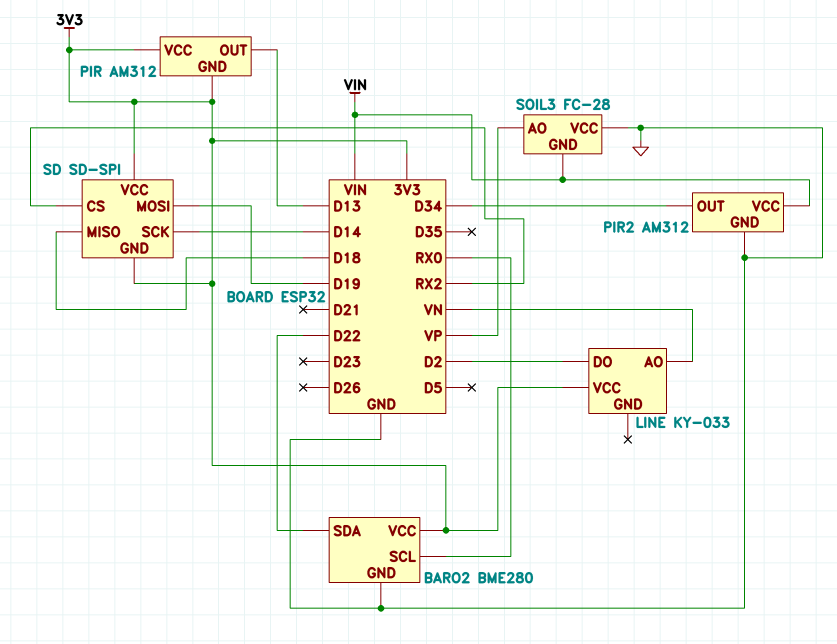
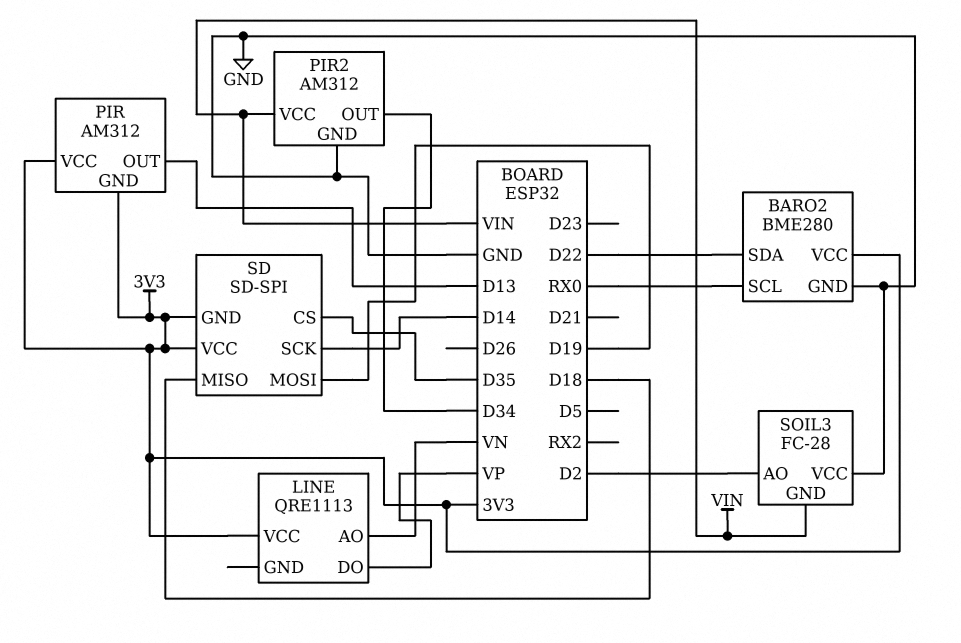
LINE: KY-033 -> QRE1113
LINE pin DO: D2 -> VP
SD pin CS: RX2 -> D35
SOIL3 pin AO: VP -> D2

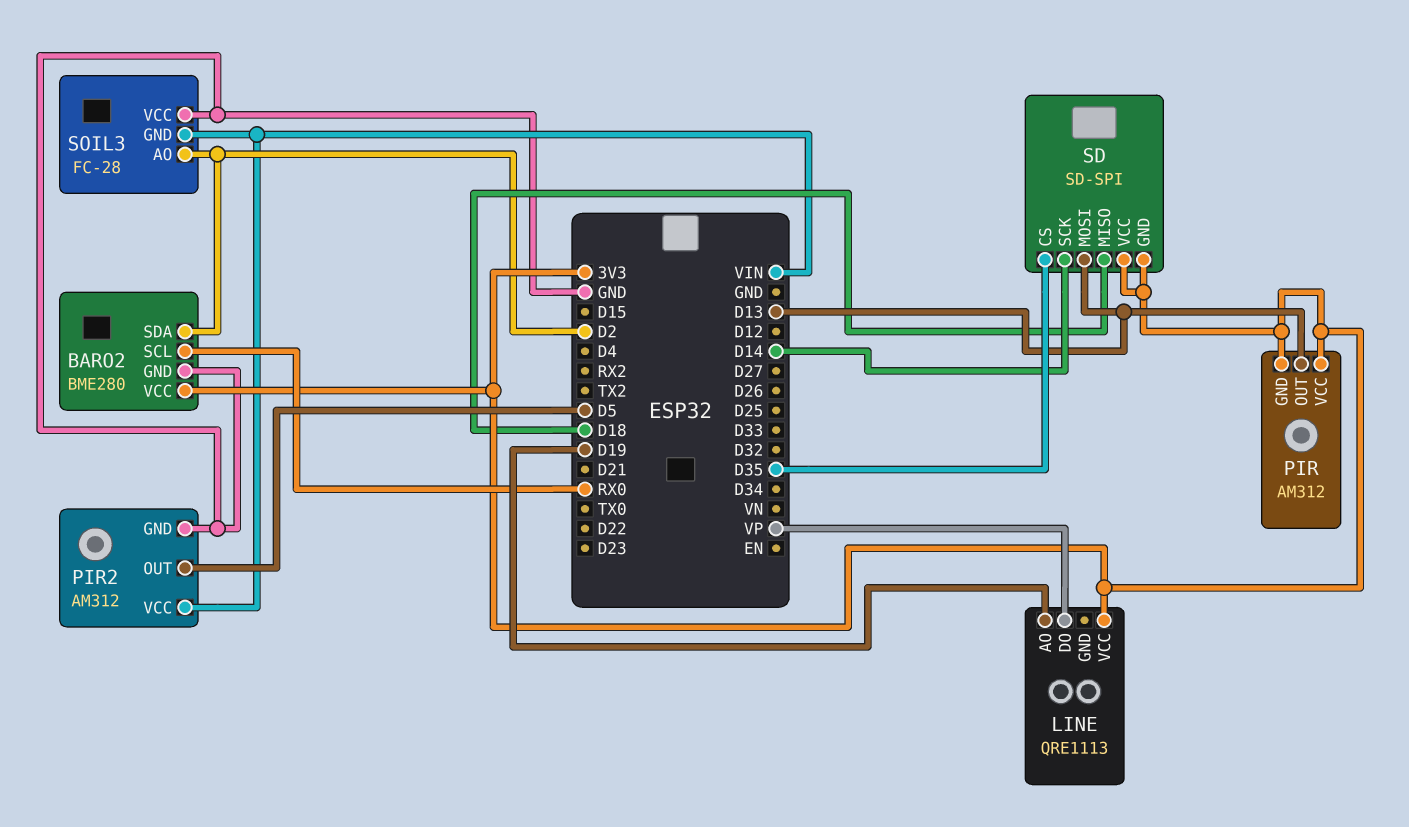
BARO2 pin SDA: D22 -> D2
LINE pin AO: VN -> D19
PIR2 pin OUT: D34 -> D5
SD pin MOSI: D19 -> D13

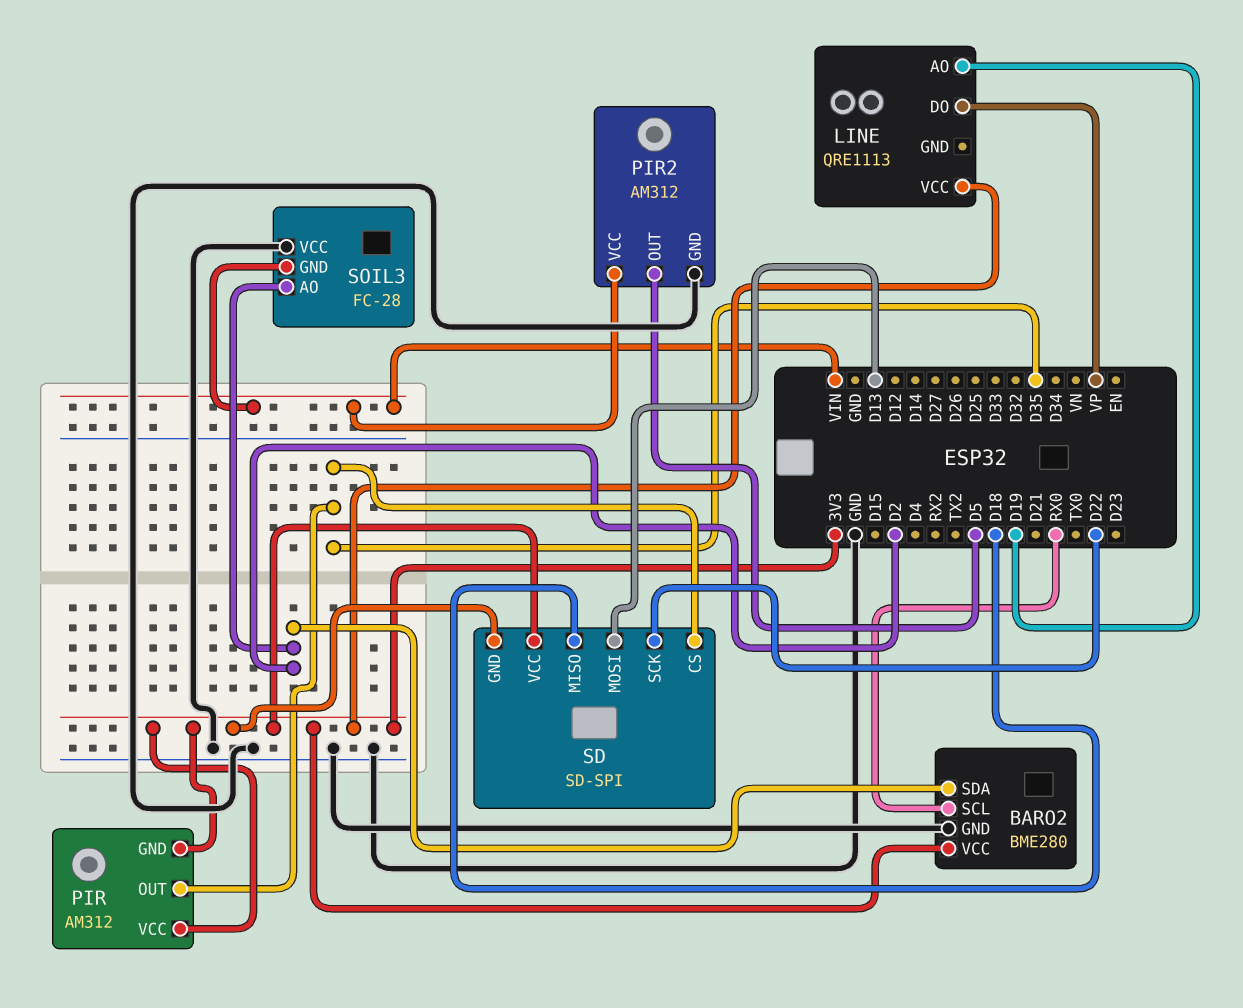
PIR pin OUT: D13 -> D35
SD pin SCK: D14 -> D22

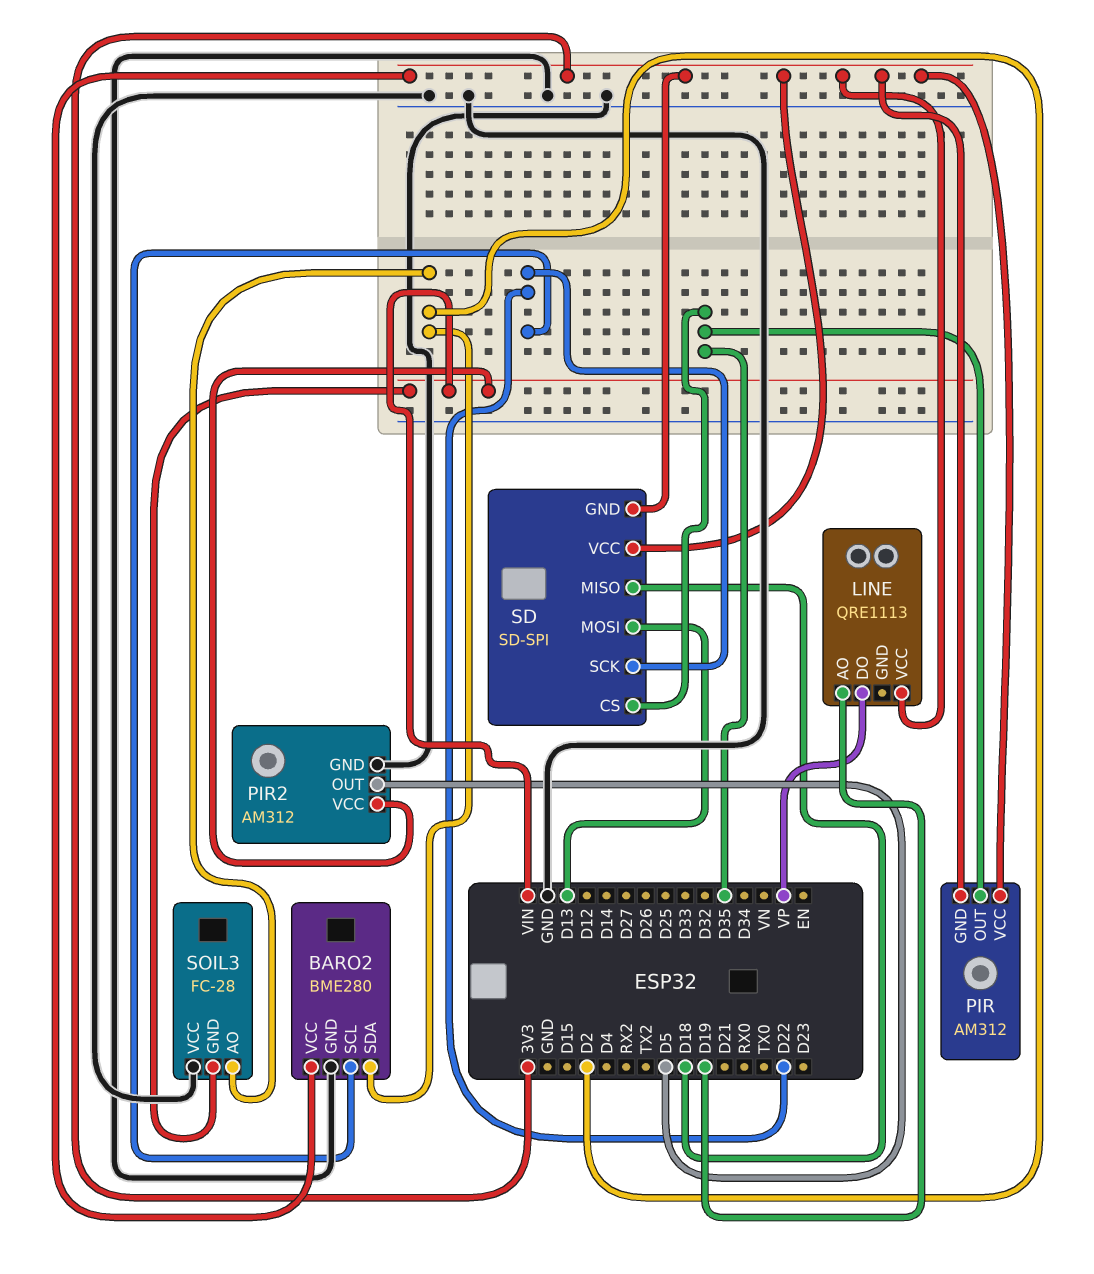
BARO2 pin SCL: RX0 -> D22

